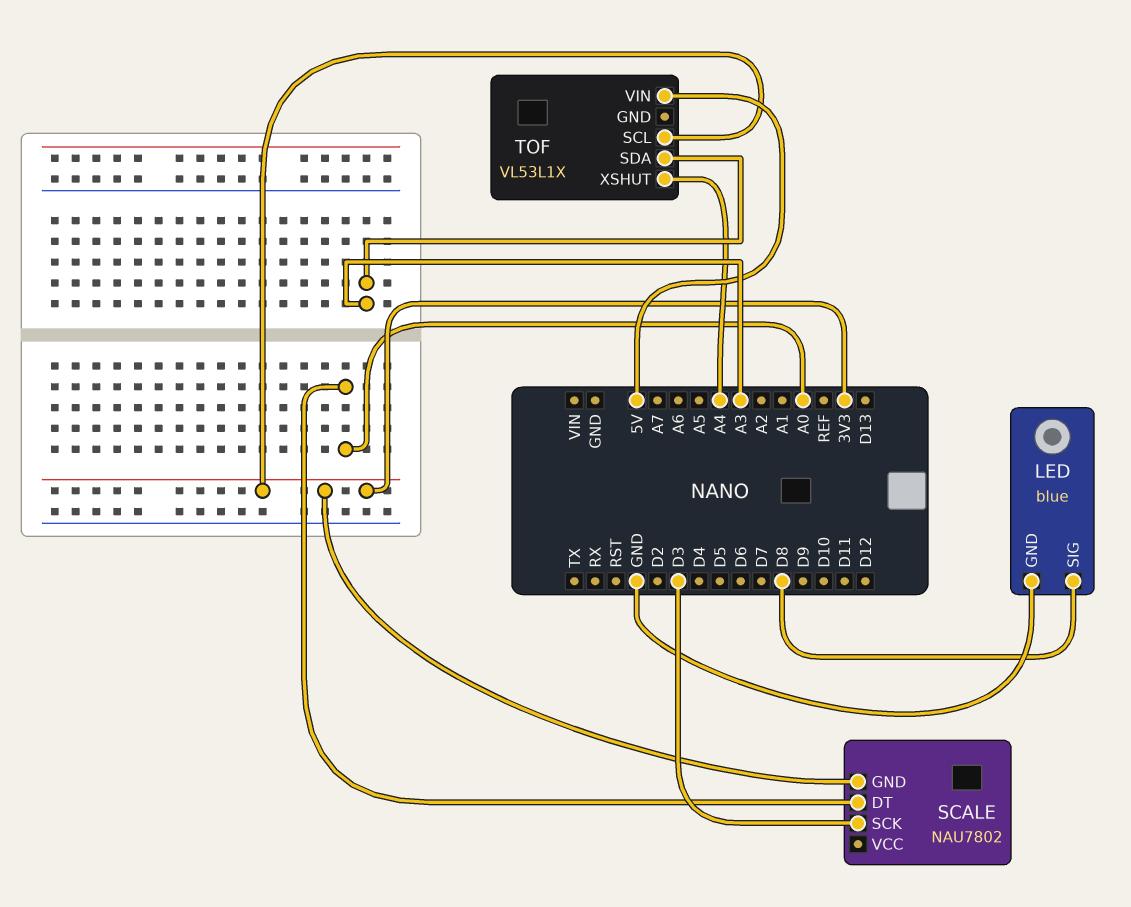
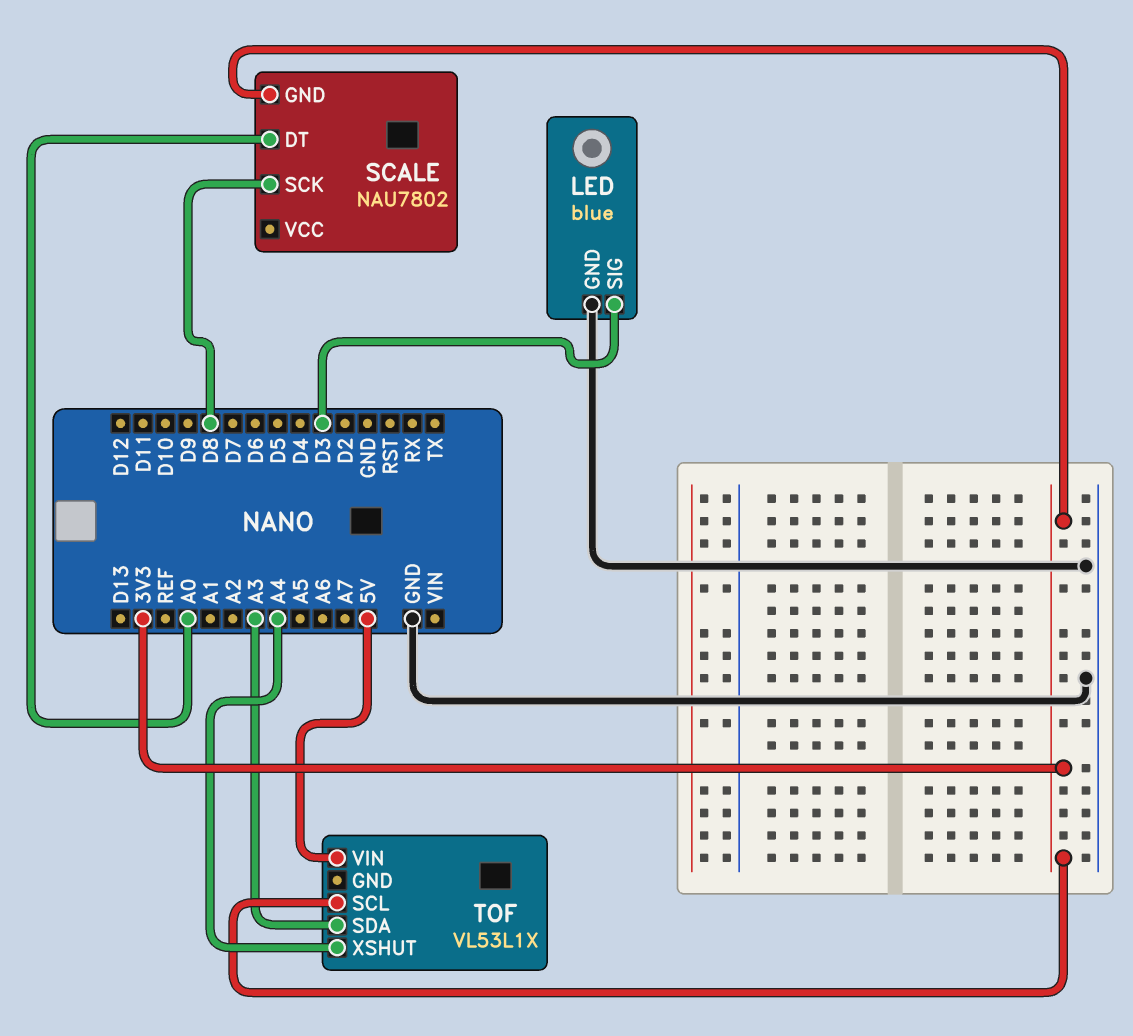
LED pin SIG: D8 -> D3
SCALE pin SCK: D3 -> D8

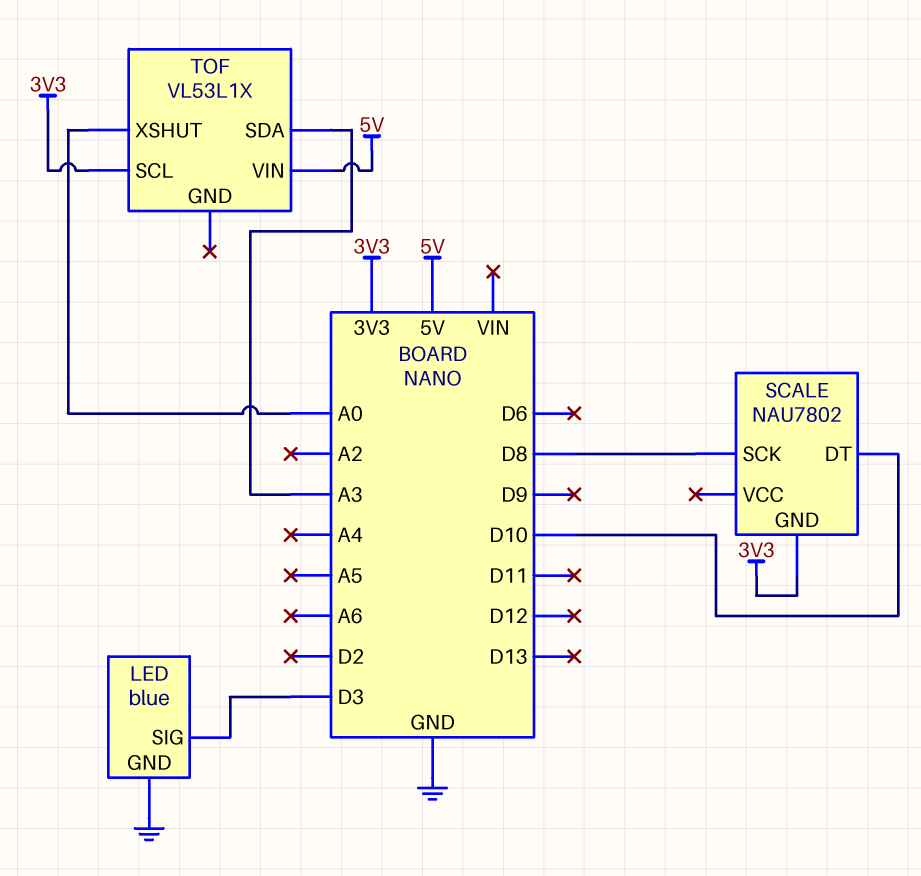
SCALE pin DT: A0 -> D10
TOF pin XSHUT: A4 -> A0

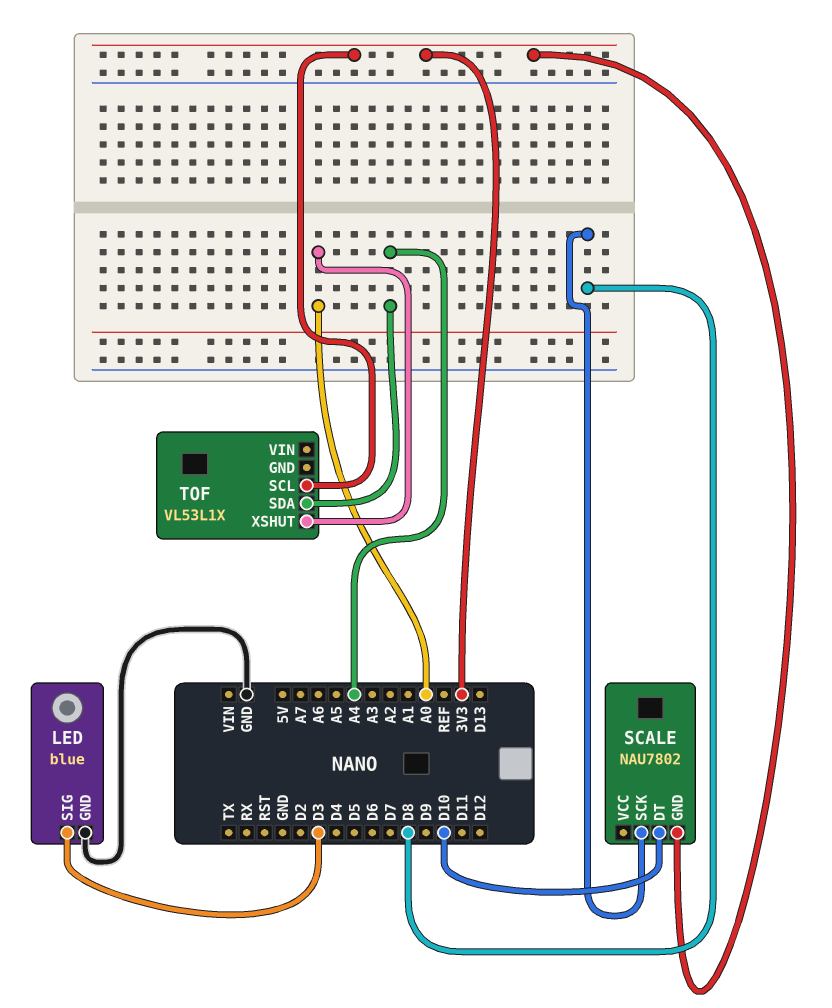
TOF pin SDA: A3 -> A4
TOF pin VIN: 5V -> none

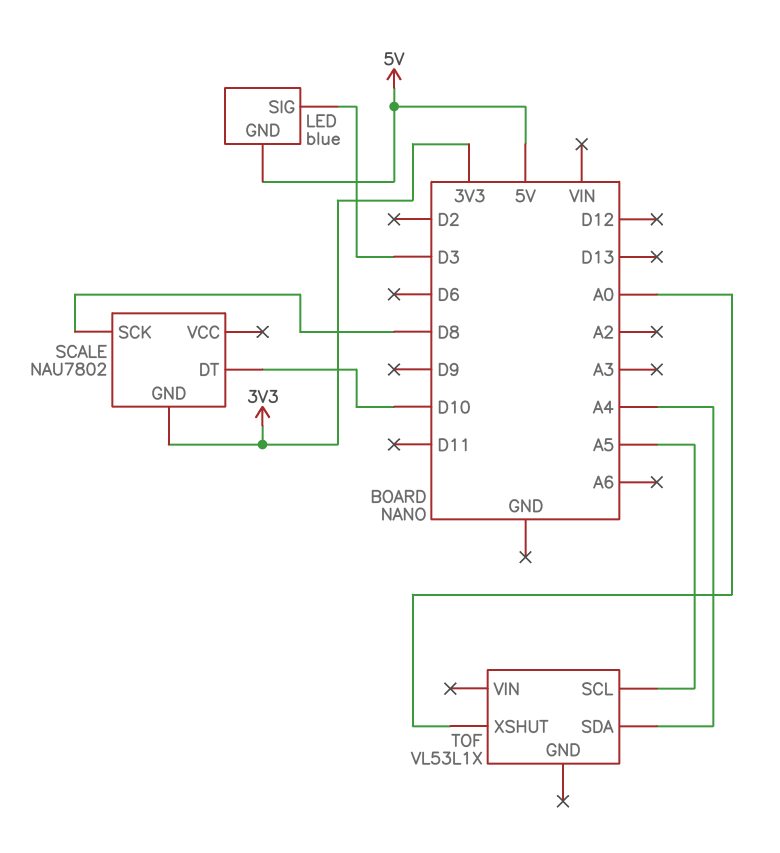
LED pin GND: GND -> 5V
TOF pin SCL: 3V3 -> A5

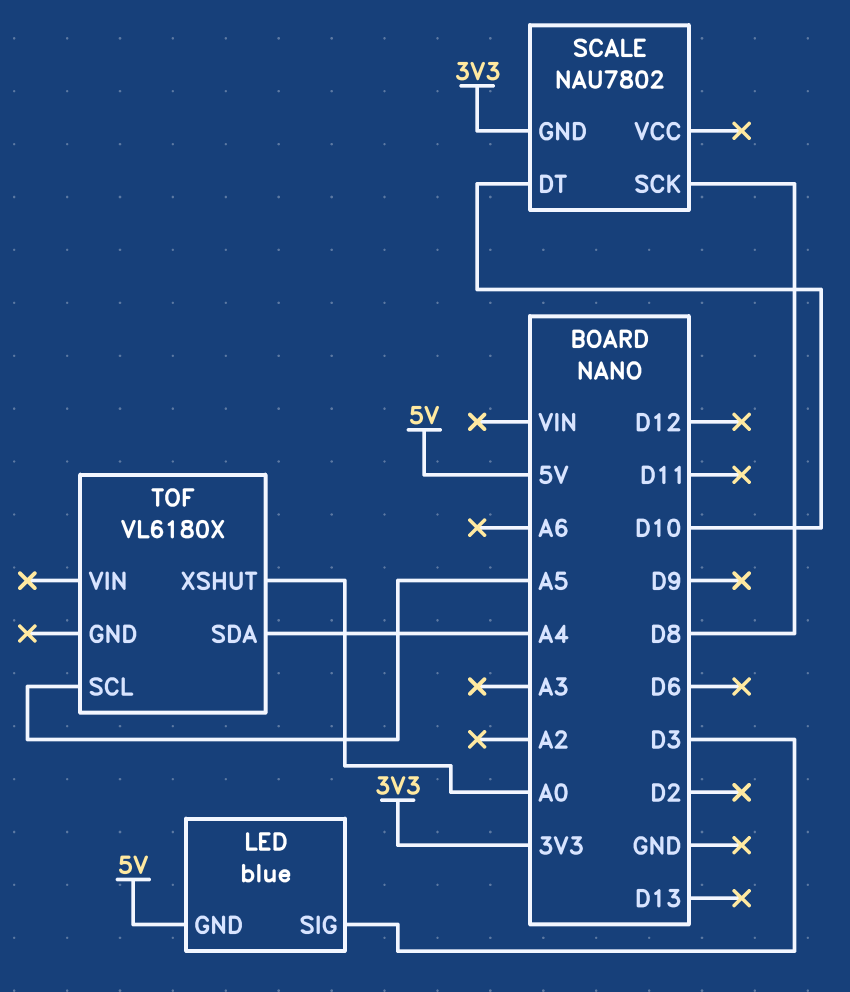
TOF: VL53L1X -> VL6180X

